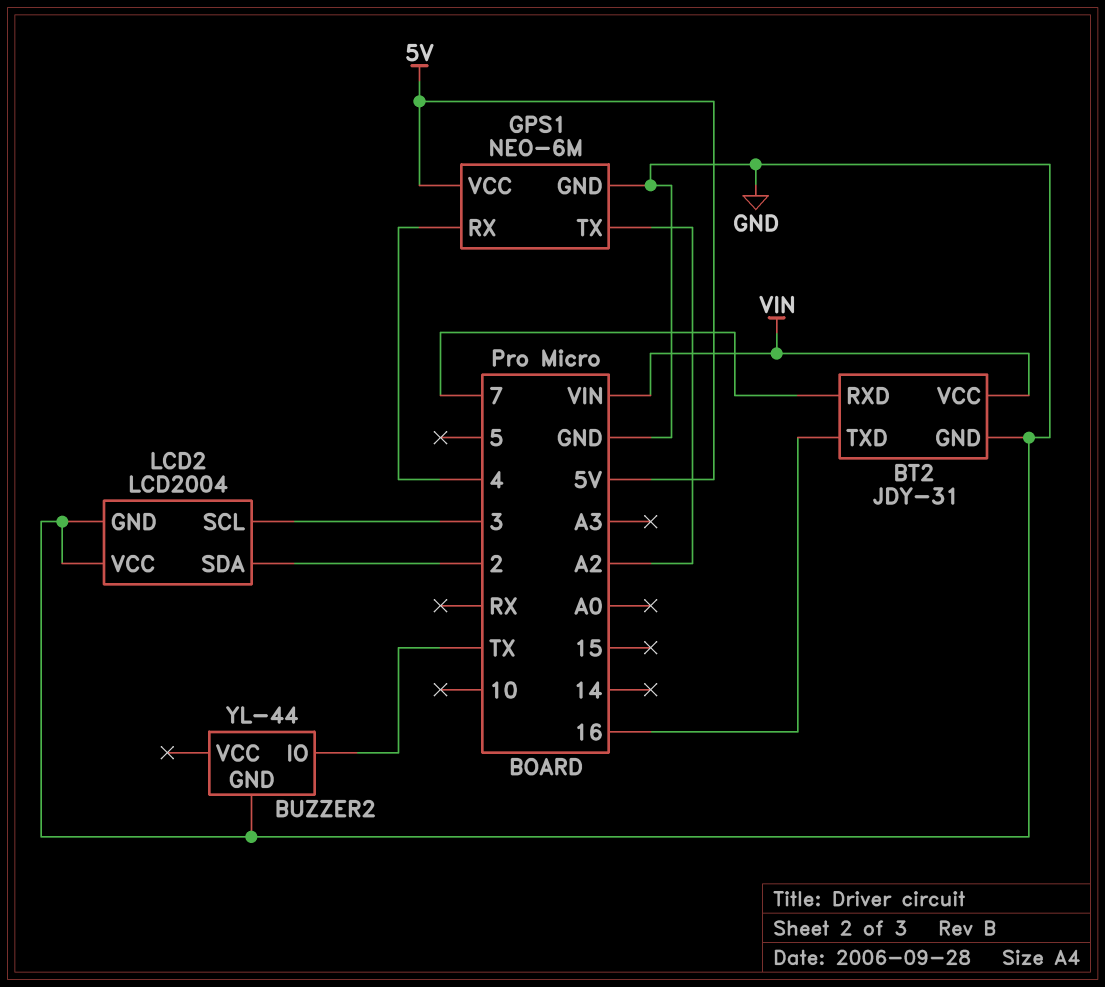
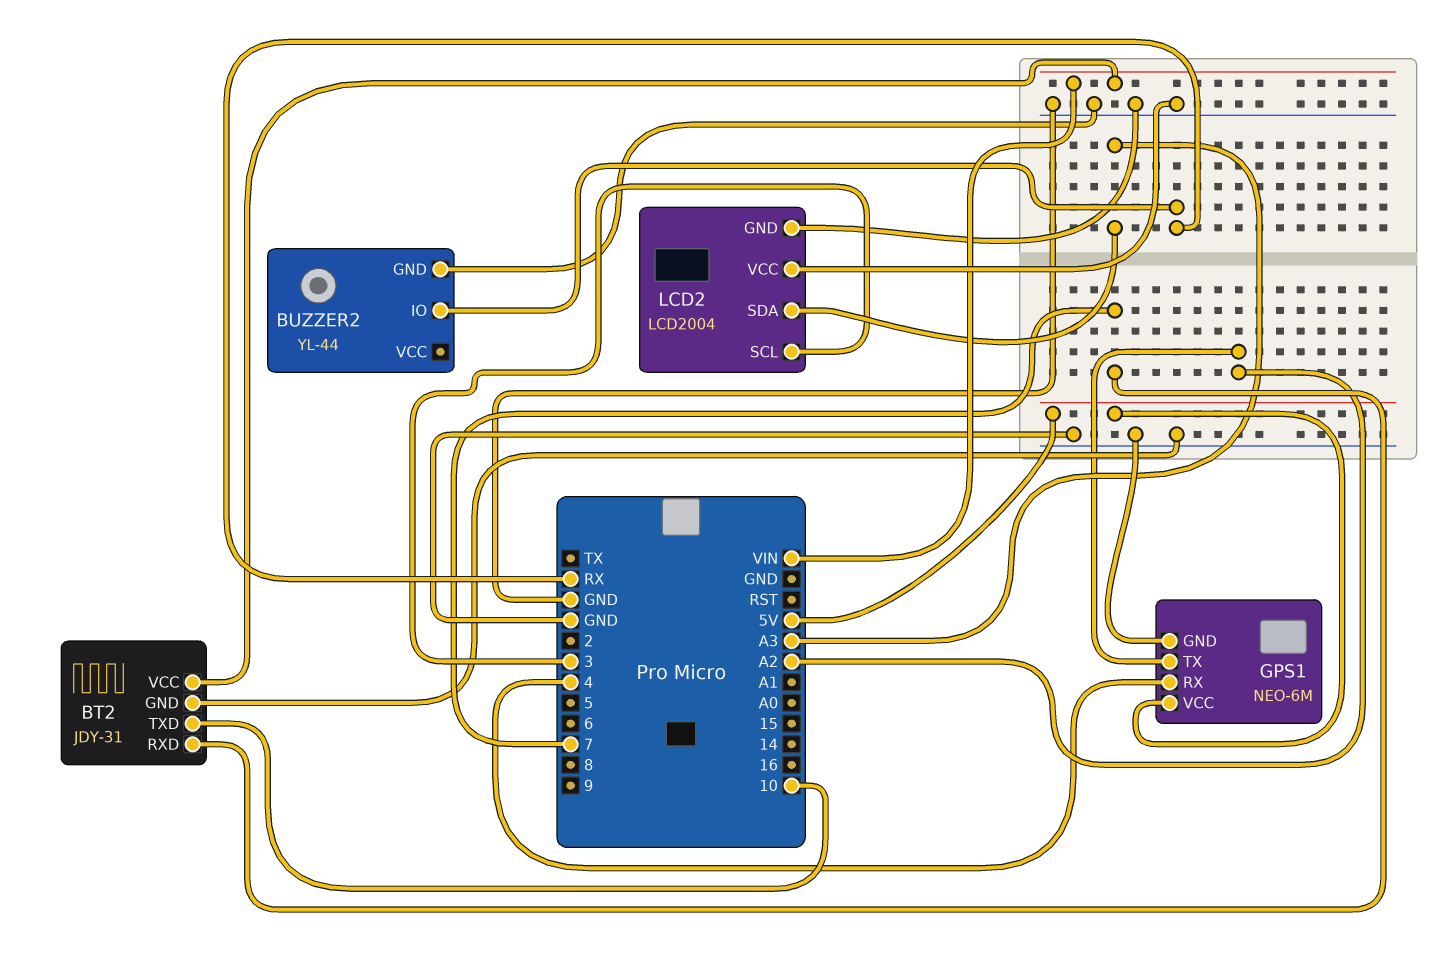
BT2 pin TXD: 16 -> 10
BUZZER2 pin IO: TX -> RX
LCD2 pin SDA: 2 -> A3

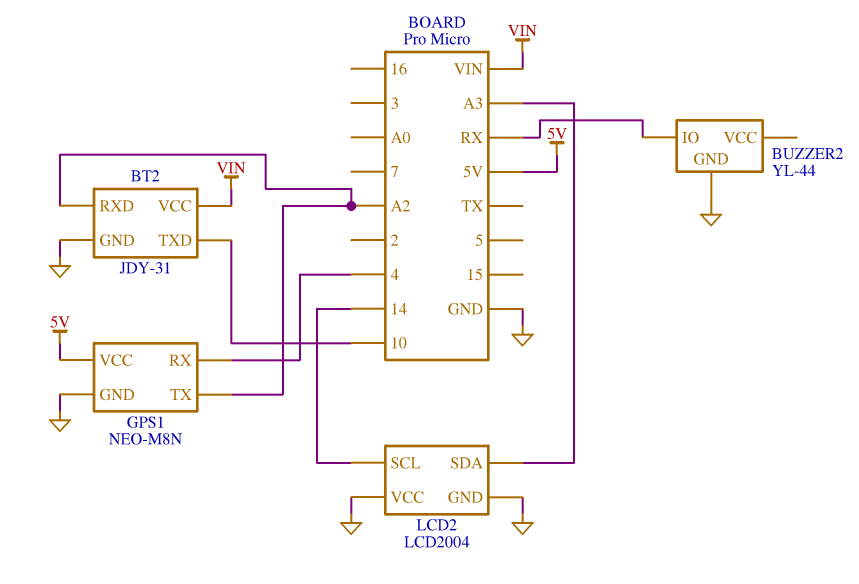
BT2 pin RXD: 7 -> A2
GPS1: NEO-6M -> NEO-M8N
LCD2 pin SCL: 3 -> 14

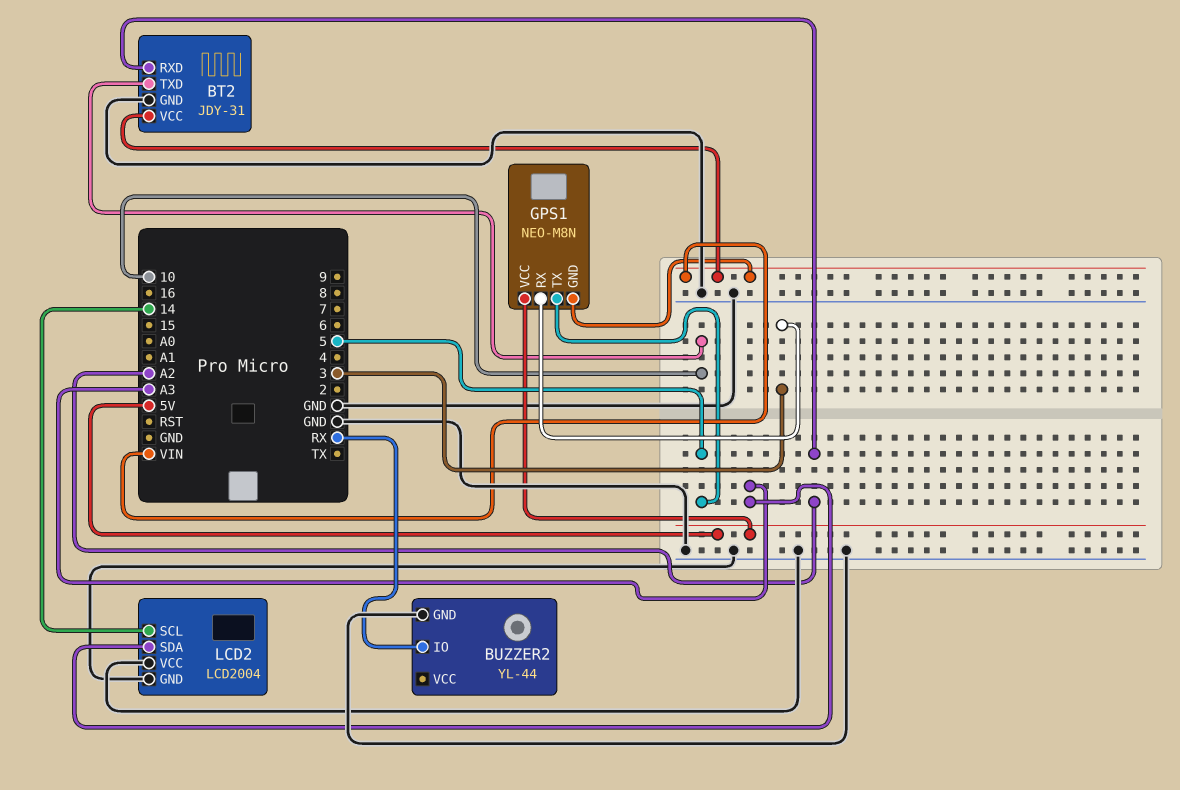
GPS1 pin GND: GND -> VIN
GPS1 pin RX: 4 -> 3
GPS1 pin TX: A2 -> 5

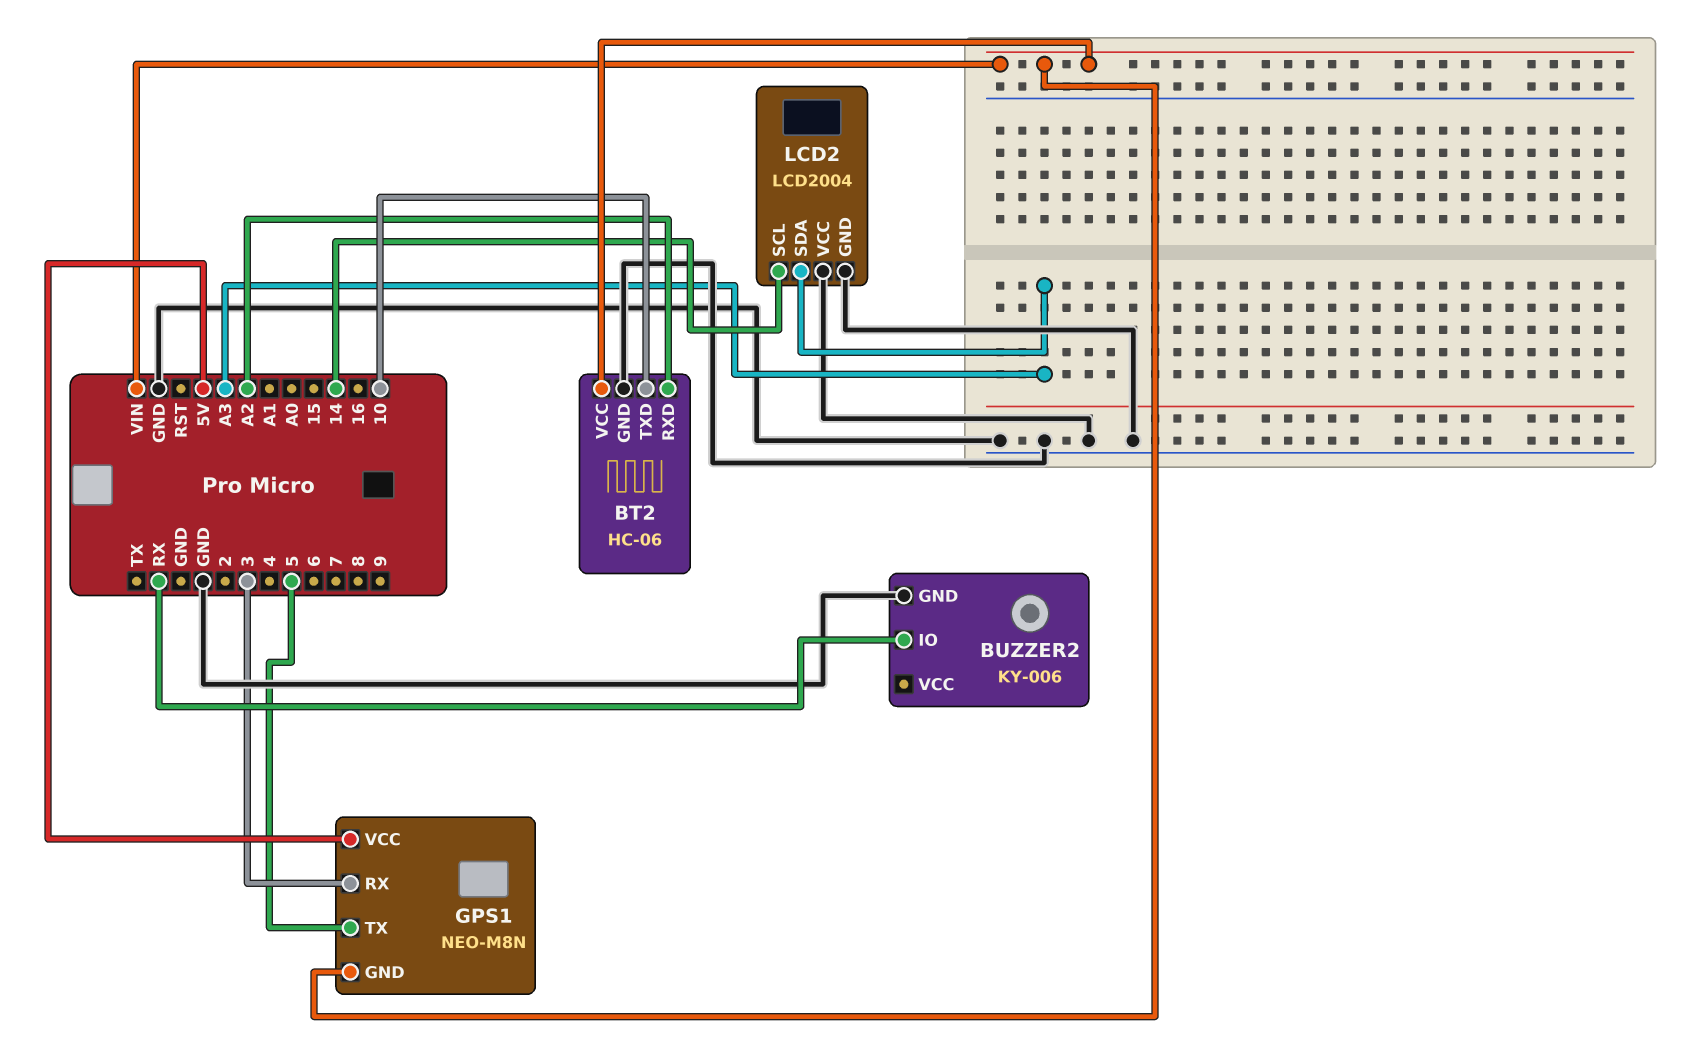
BT2: JDY-31 -> HC-06
BUZZER2: YL-44 -> KY-006

